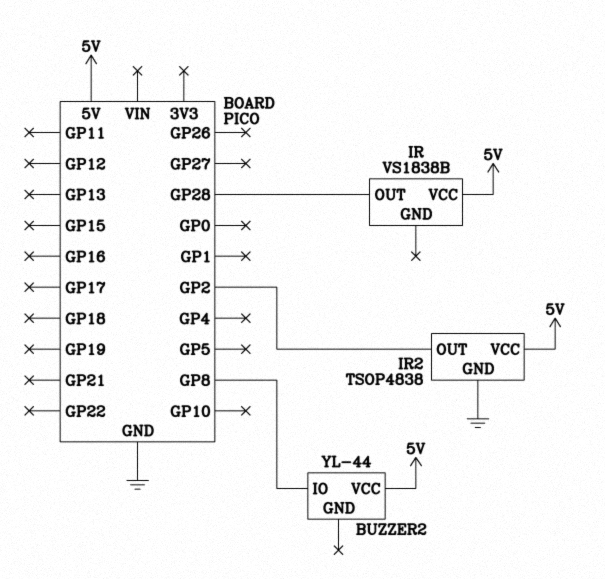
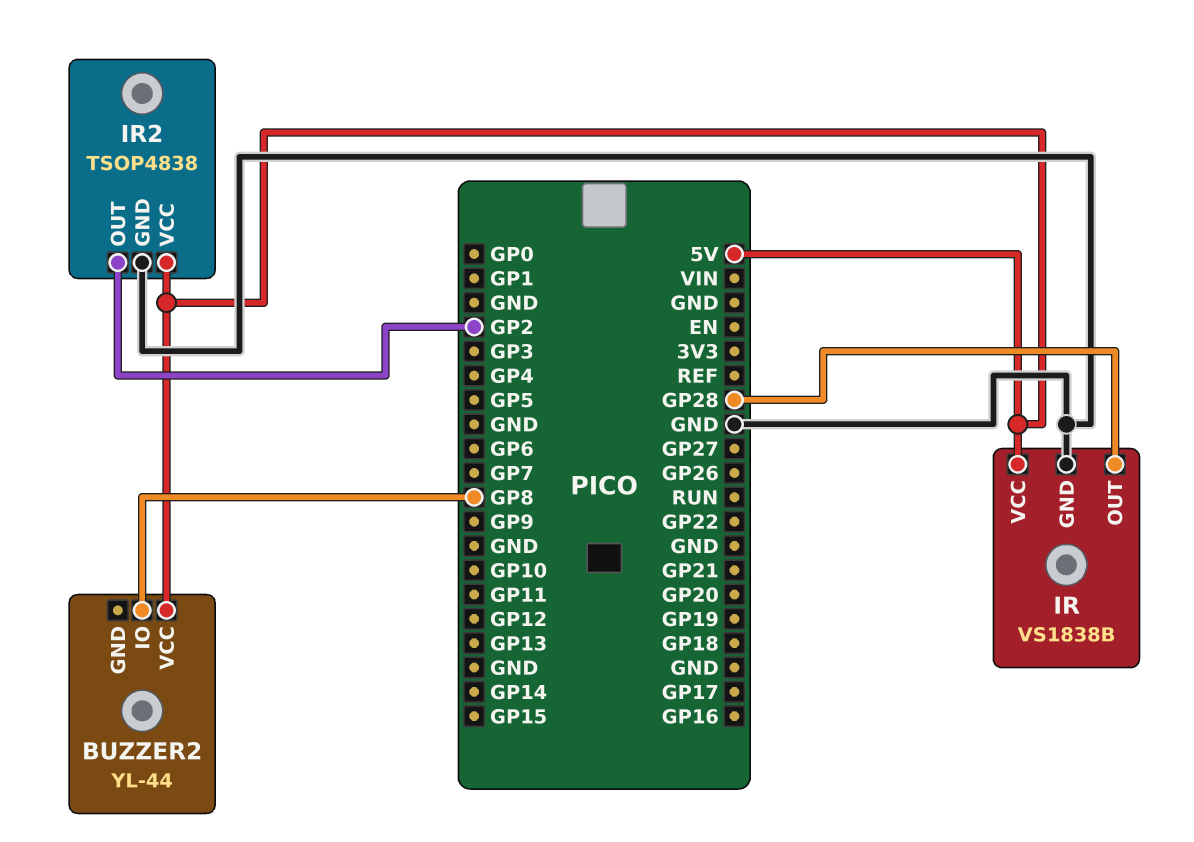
IR pin GND: none -> GND

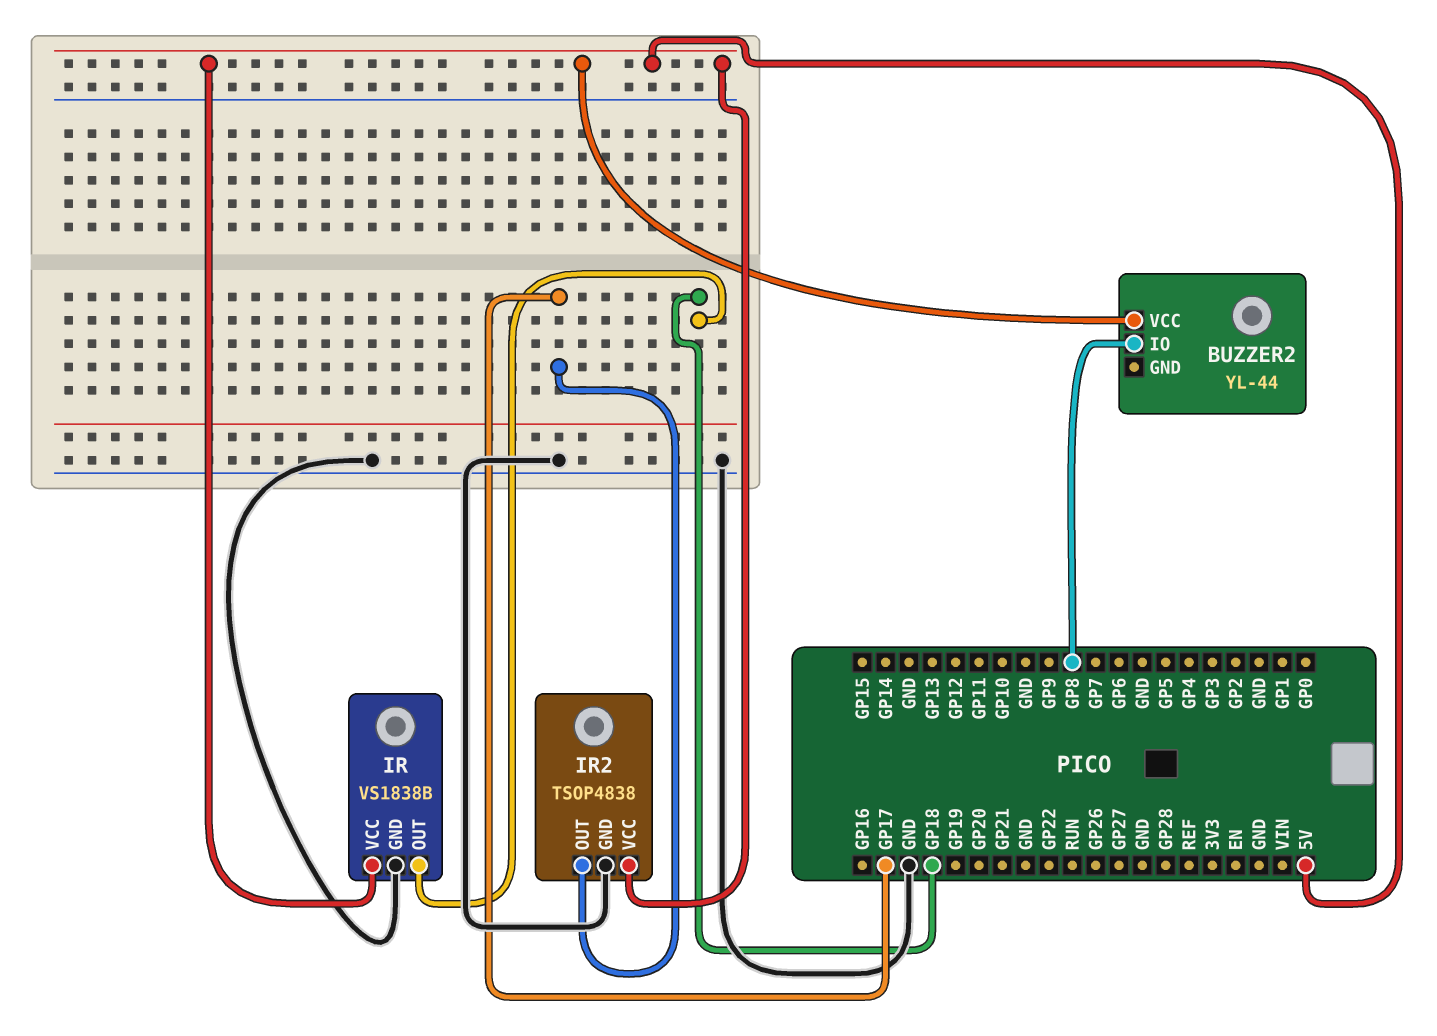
IR pin OUT: GP28 -> GP18
IR2 pin OUT: GP2 -> GP17

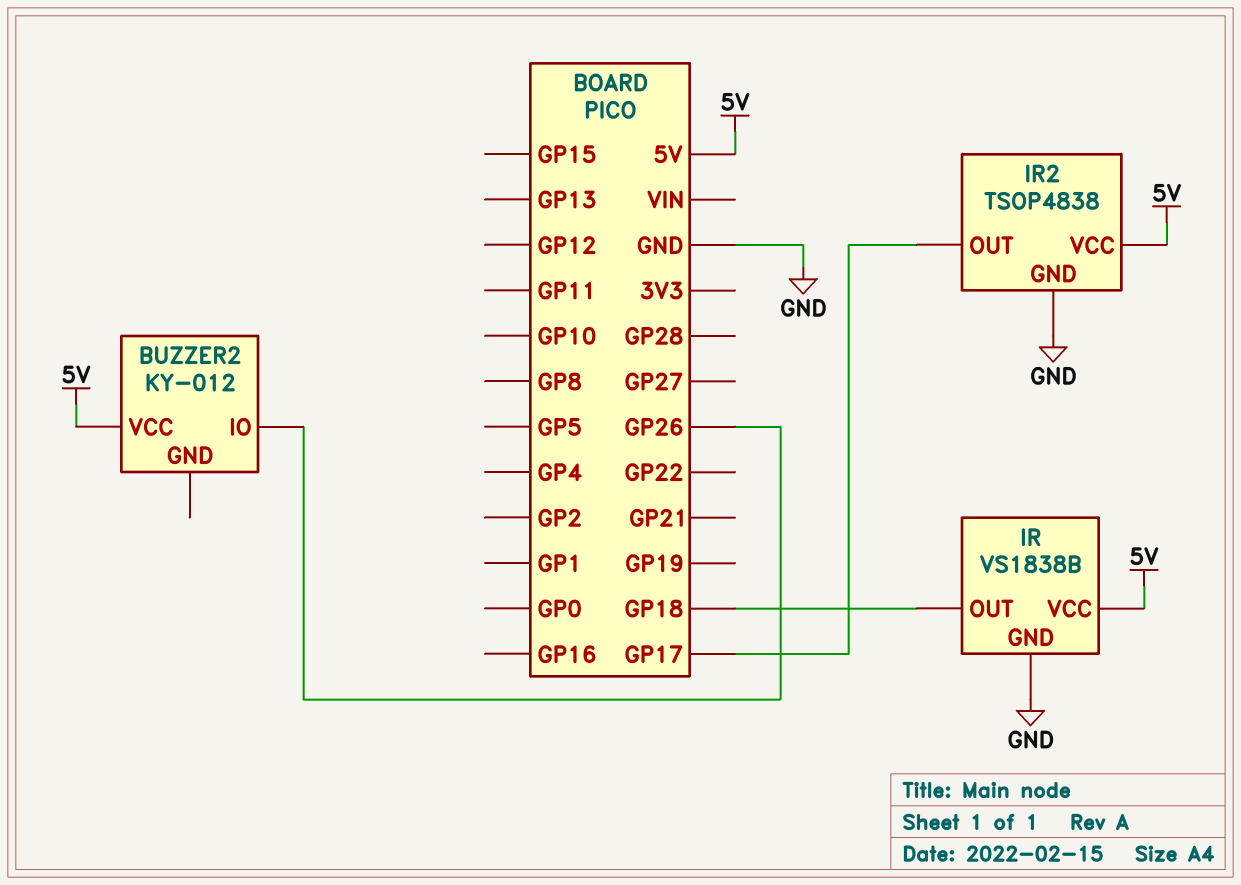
BUZZER2: YL-44 -> KY-012
BUZZER2 pin IO: GP8 -> GP26

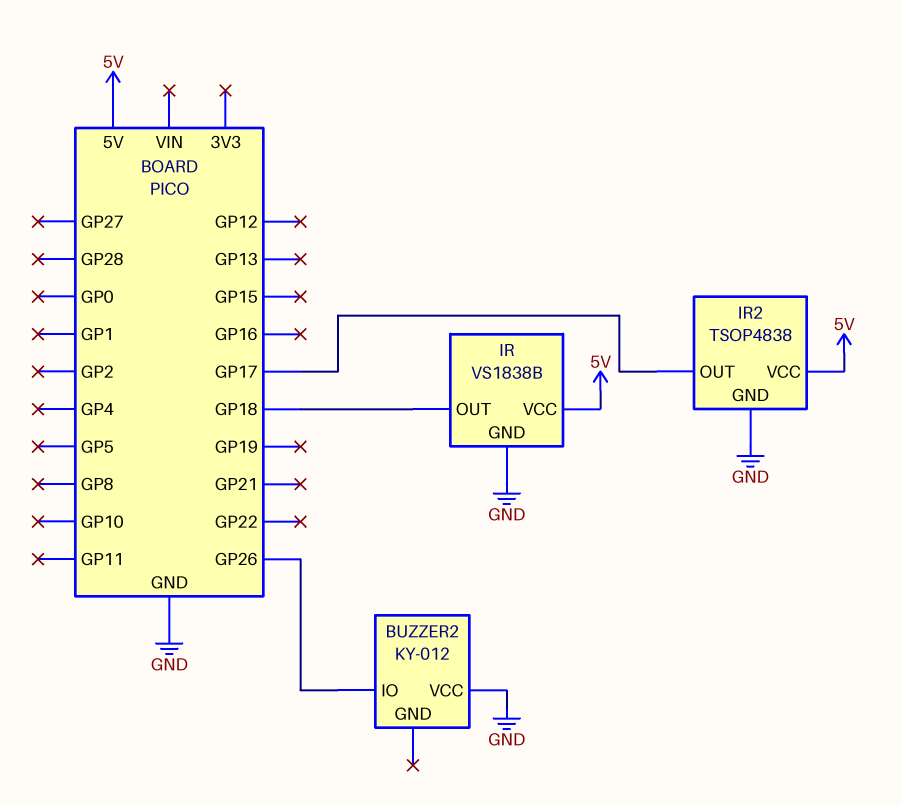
BUZZER2 pin VCC: 5V -> GND

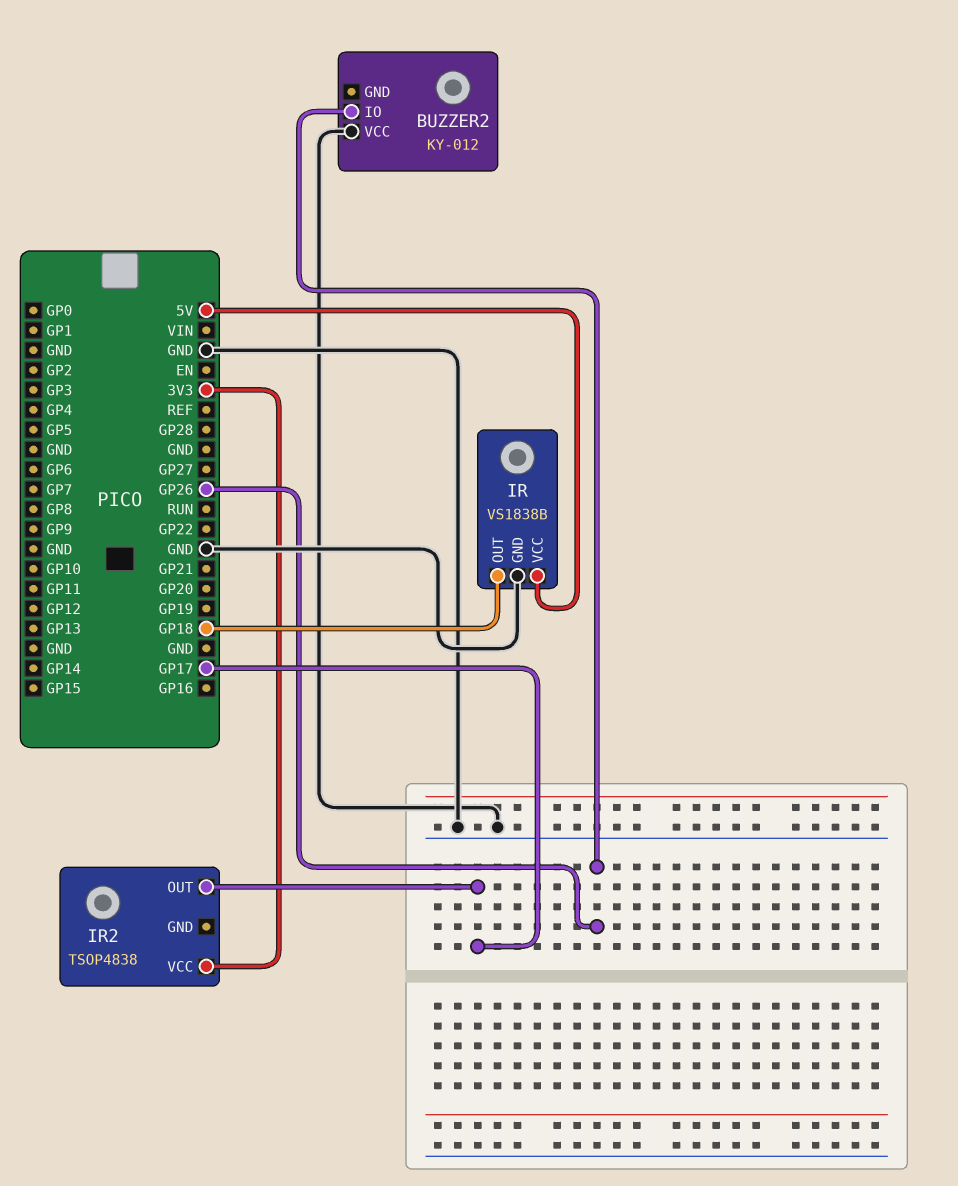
IR2 pin GND: GND -> none
IR2 pin VCC: 5V -> 3V3

